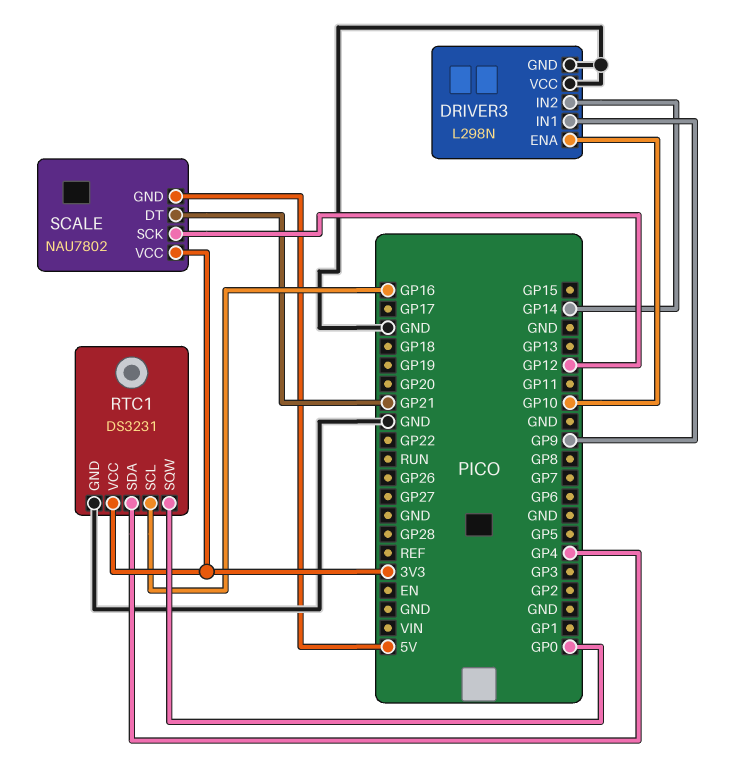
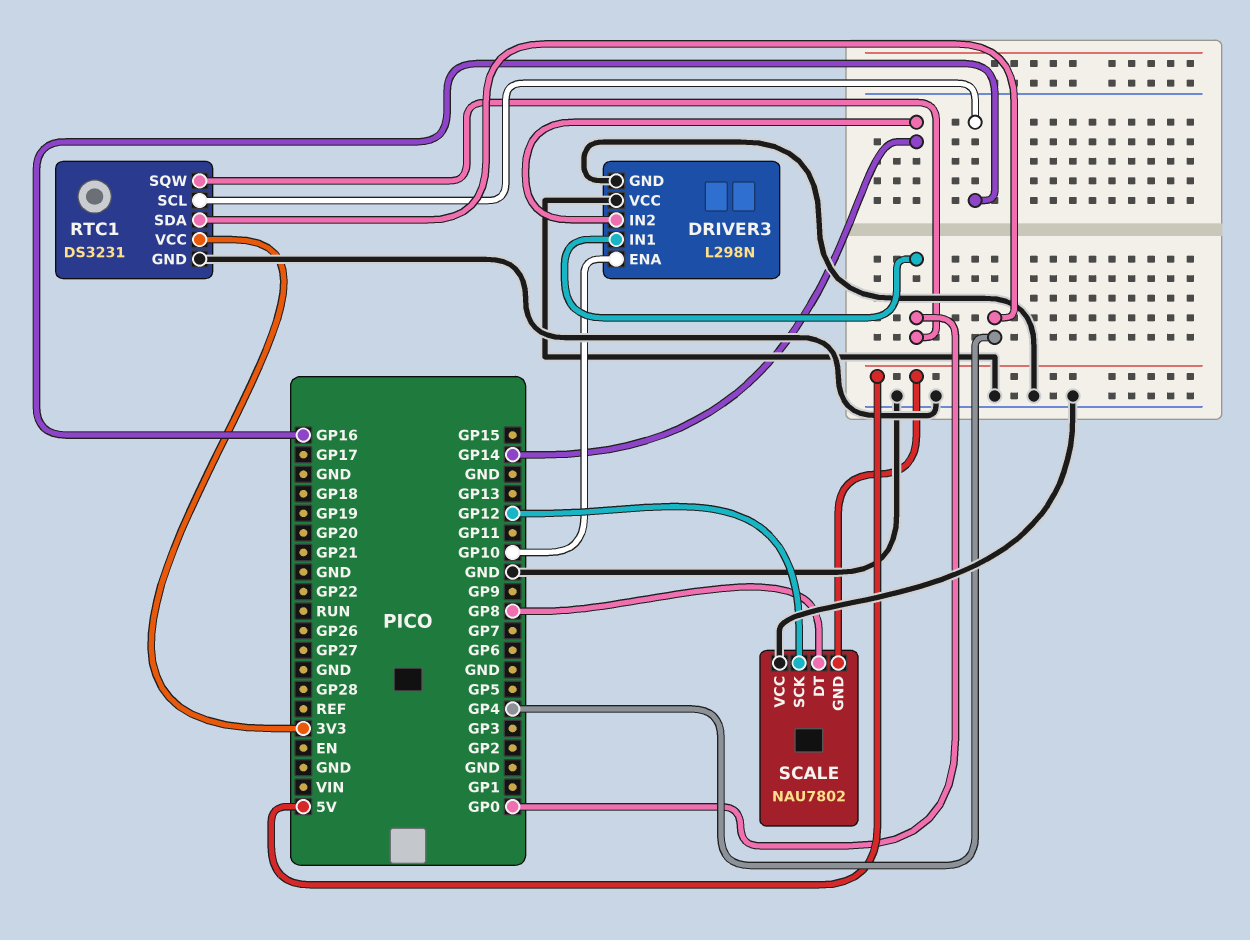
DRIVER3 pin IN1: GP9 -> GP0
SCALE pin DT: GP21 -> GP8
SCALE pin VCC: 3V3 -> GND

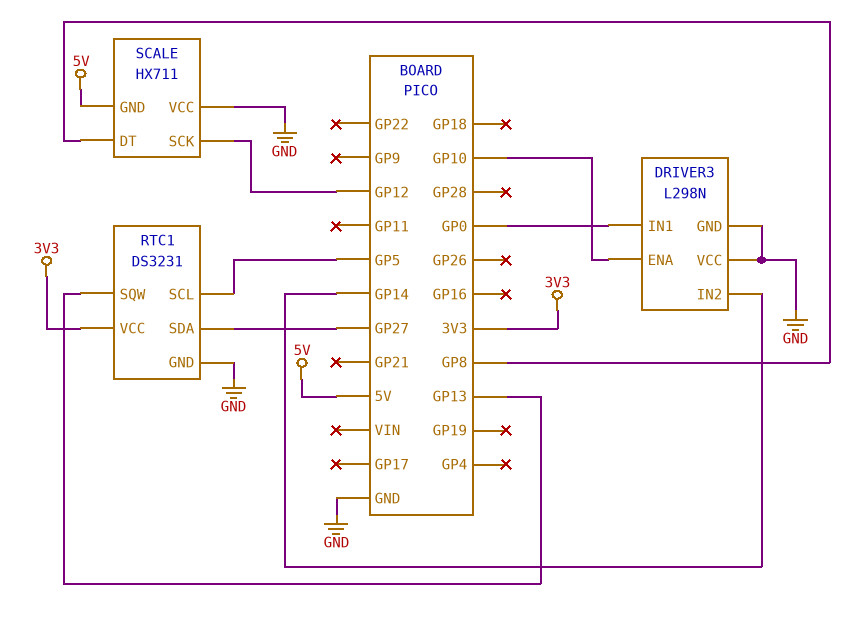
RTC1 pin SCL: GP16 -> GP5
RTC1 pin SDA: GP4 -> GP27
RTC1 pin SQW: GP0 -> GP13
SCALE: NAU7802 -> HX711

